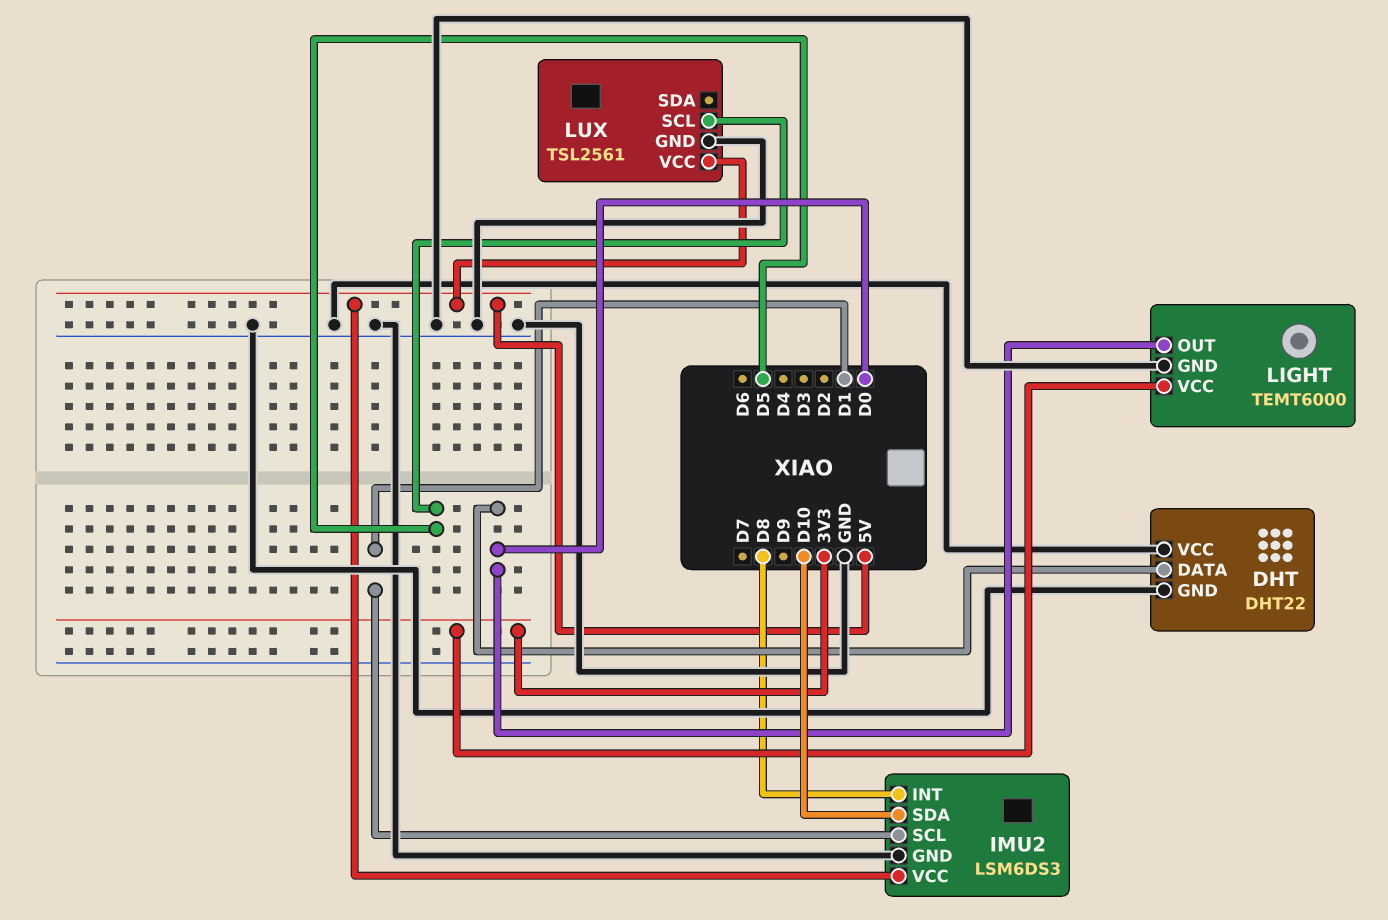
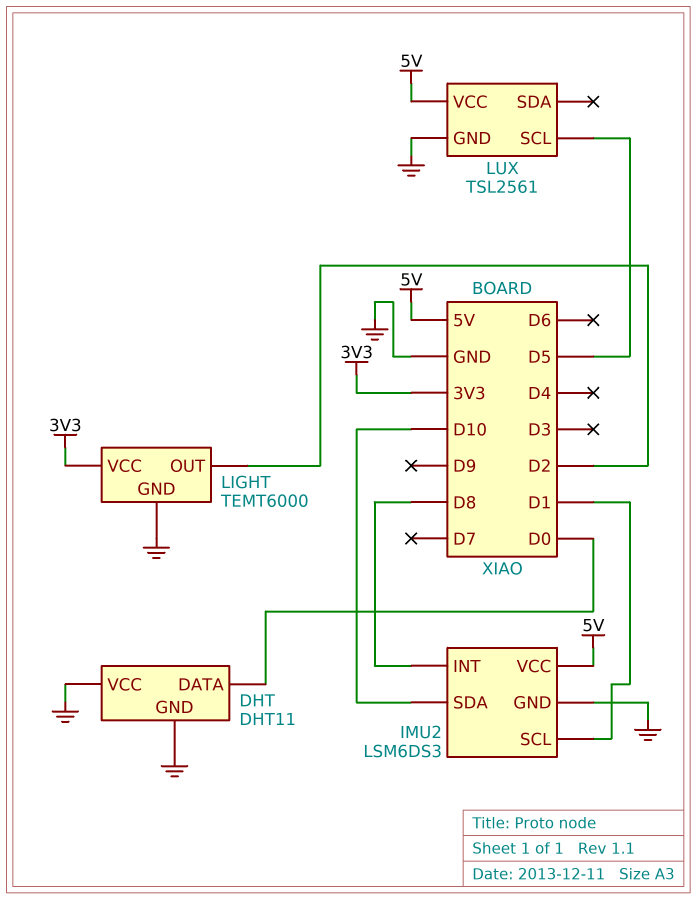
DHT: DHT22 -> DHT11
LIGHT pin OUT: D0 -> D2

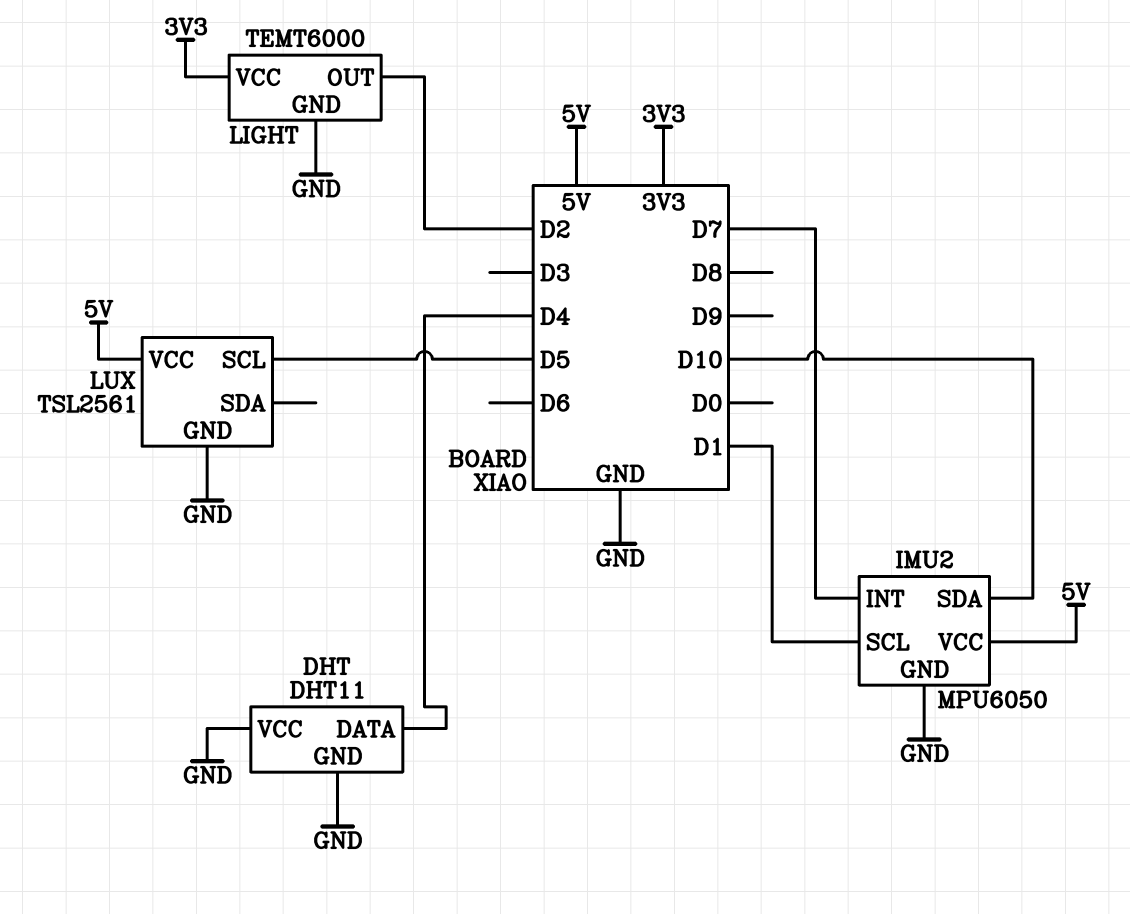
DHT pin DATA: D0 -> D4
IMU2: LSM6DS3 -> MPU6050
IMU2 pin INT: D8 -> D7

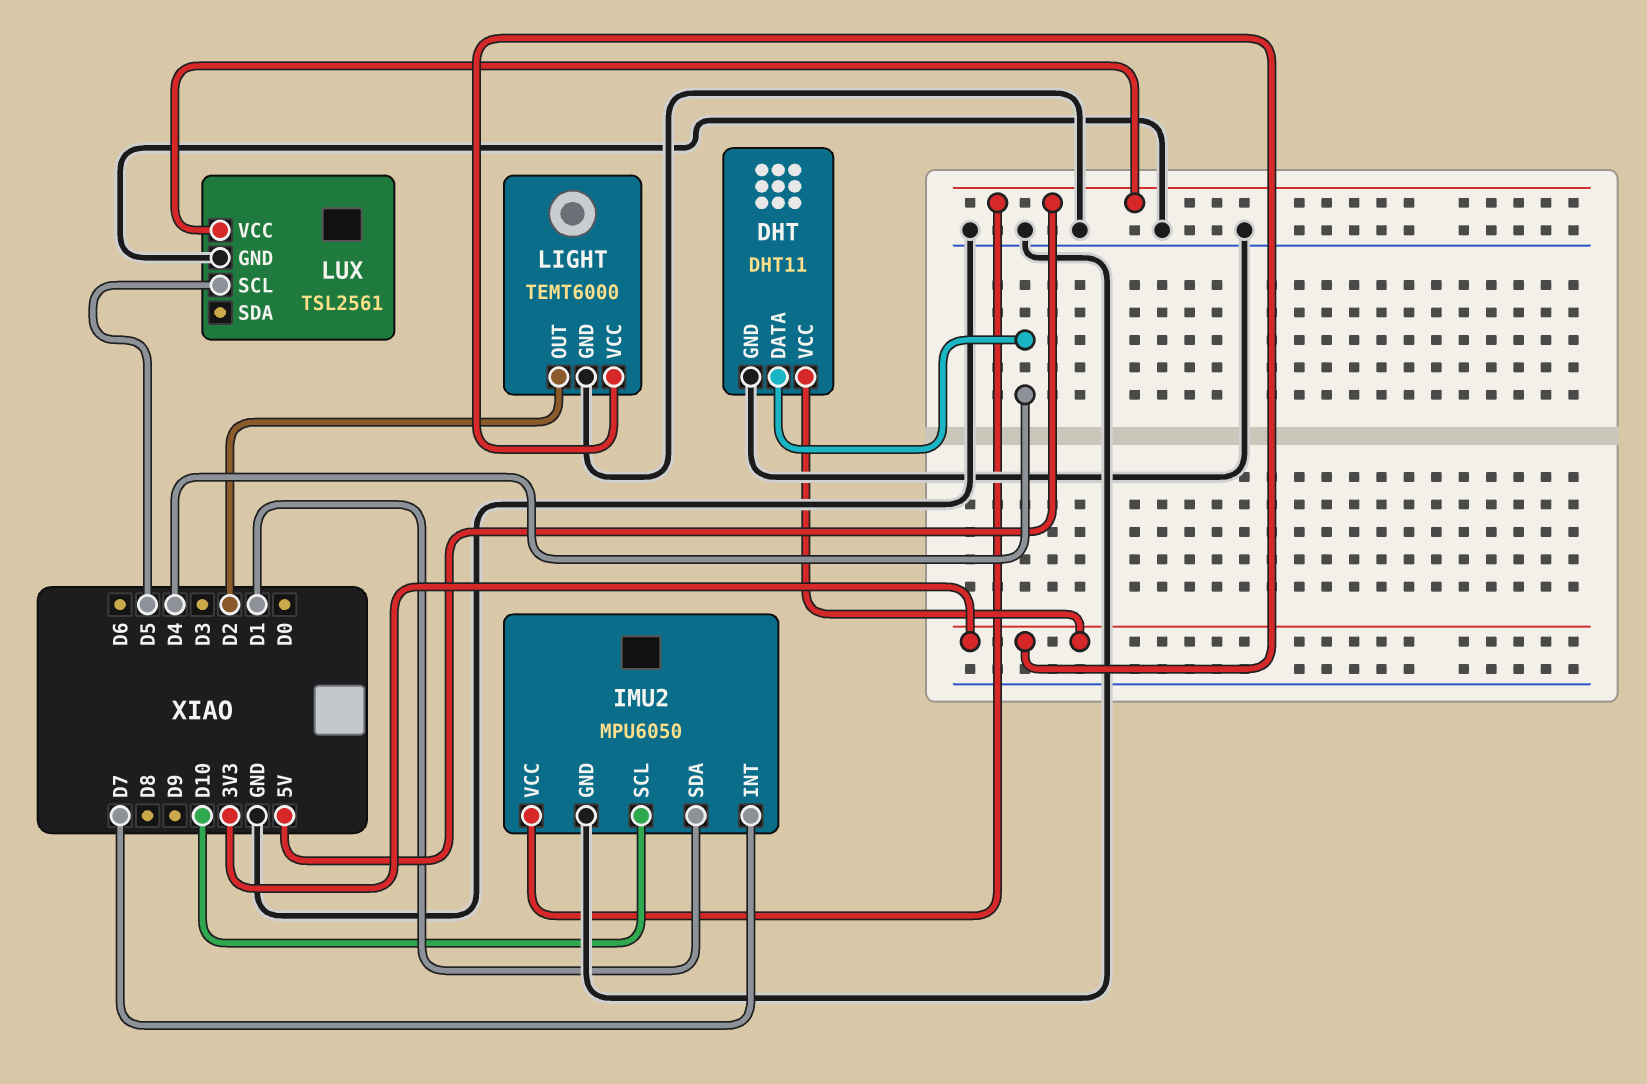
DHT pin VCC: GND -> 3V3
IMU2 pin SCL: D1 -> D10
IMU2 pin SDA: D10 -> D1

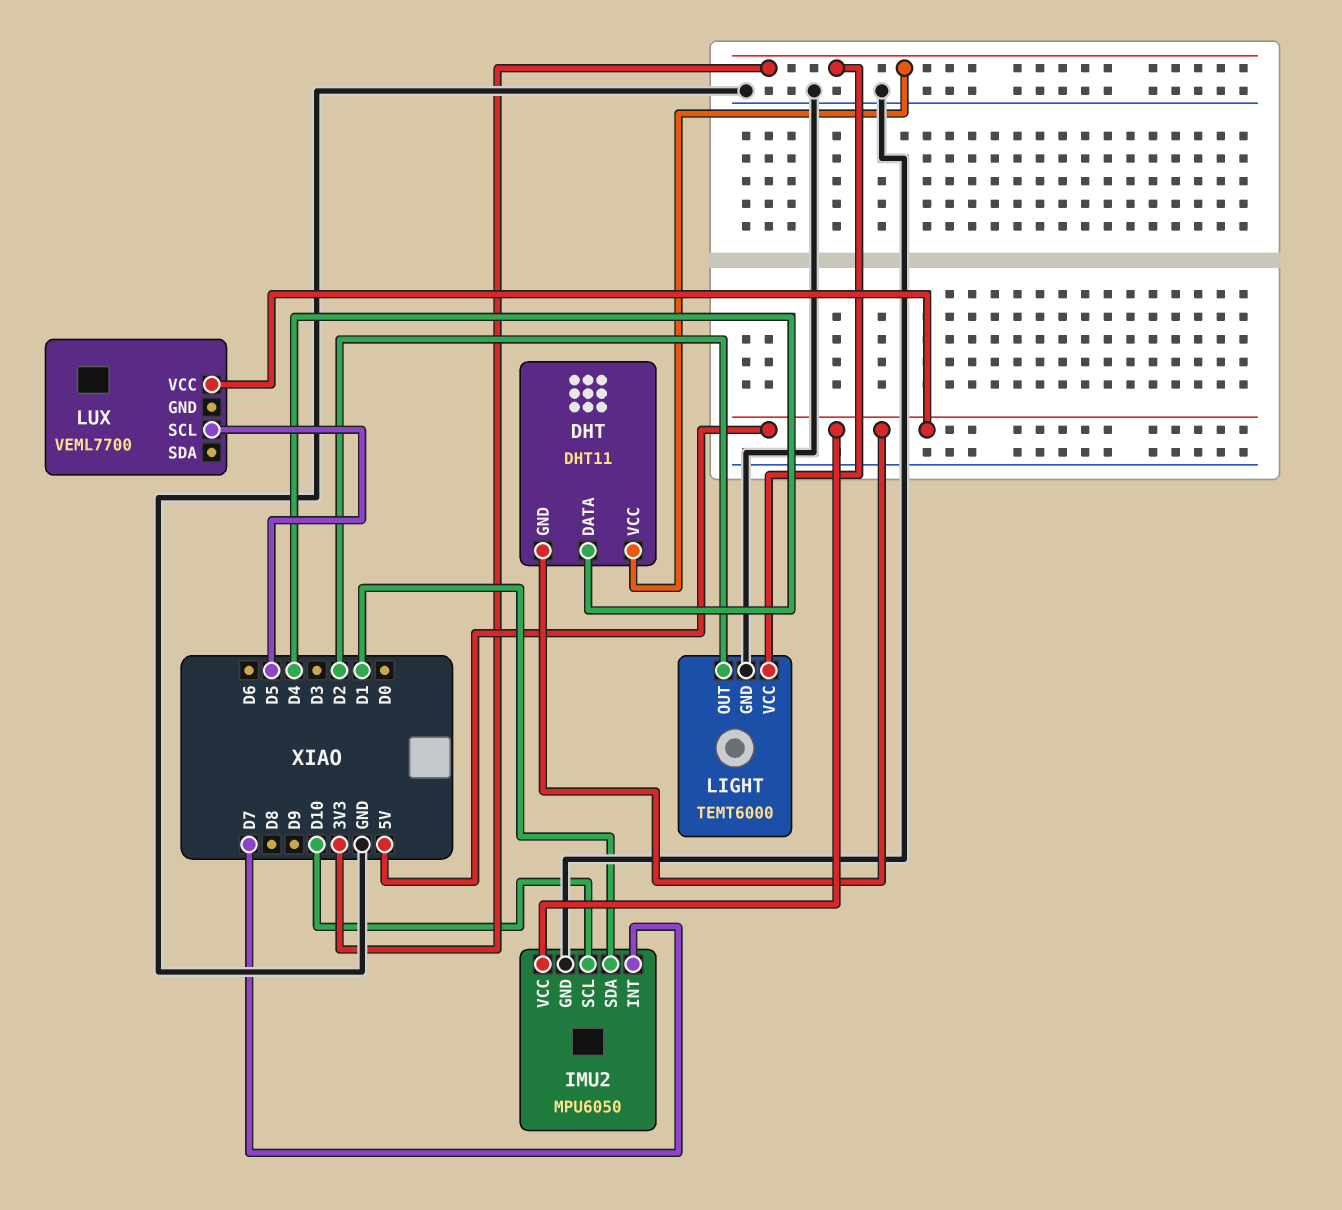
DHT pin GND: GND -> 5V
LUX: TSL2561 -> VEML7700
LUX pin GND: GND -> none

